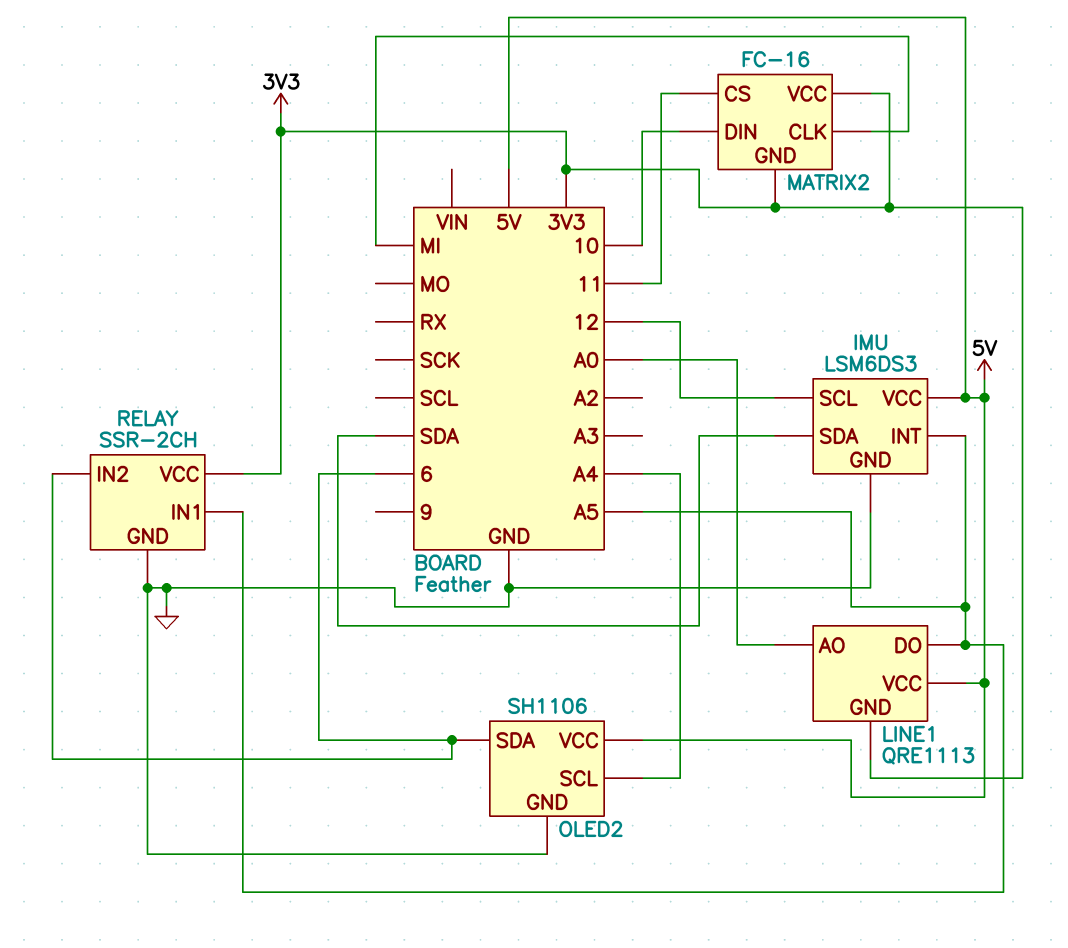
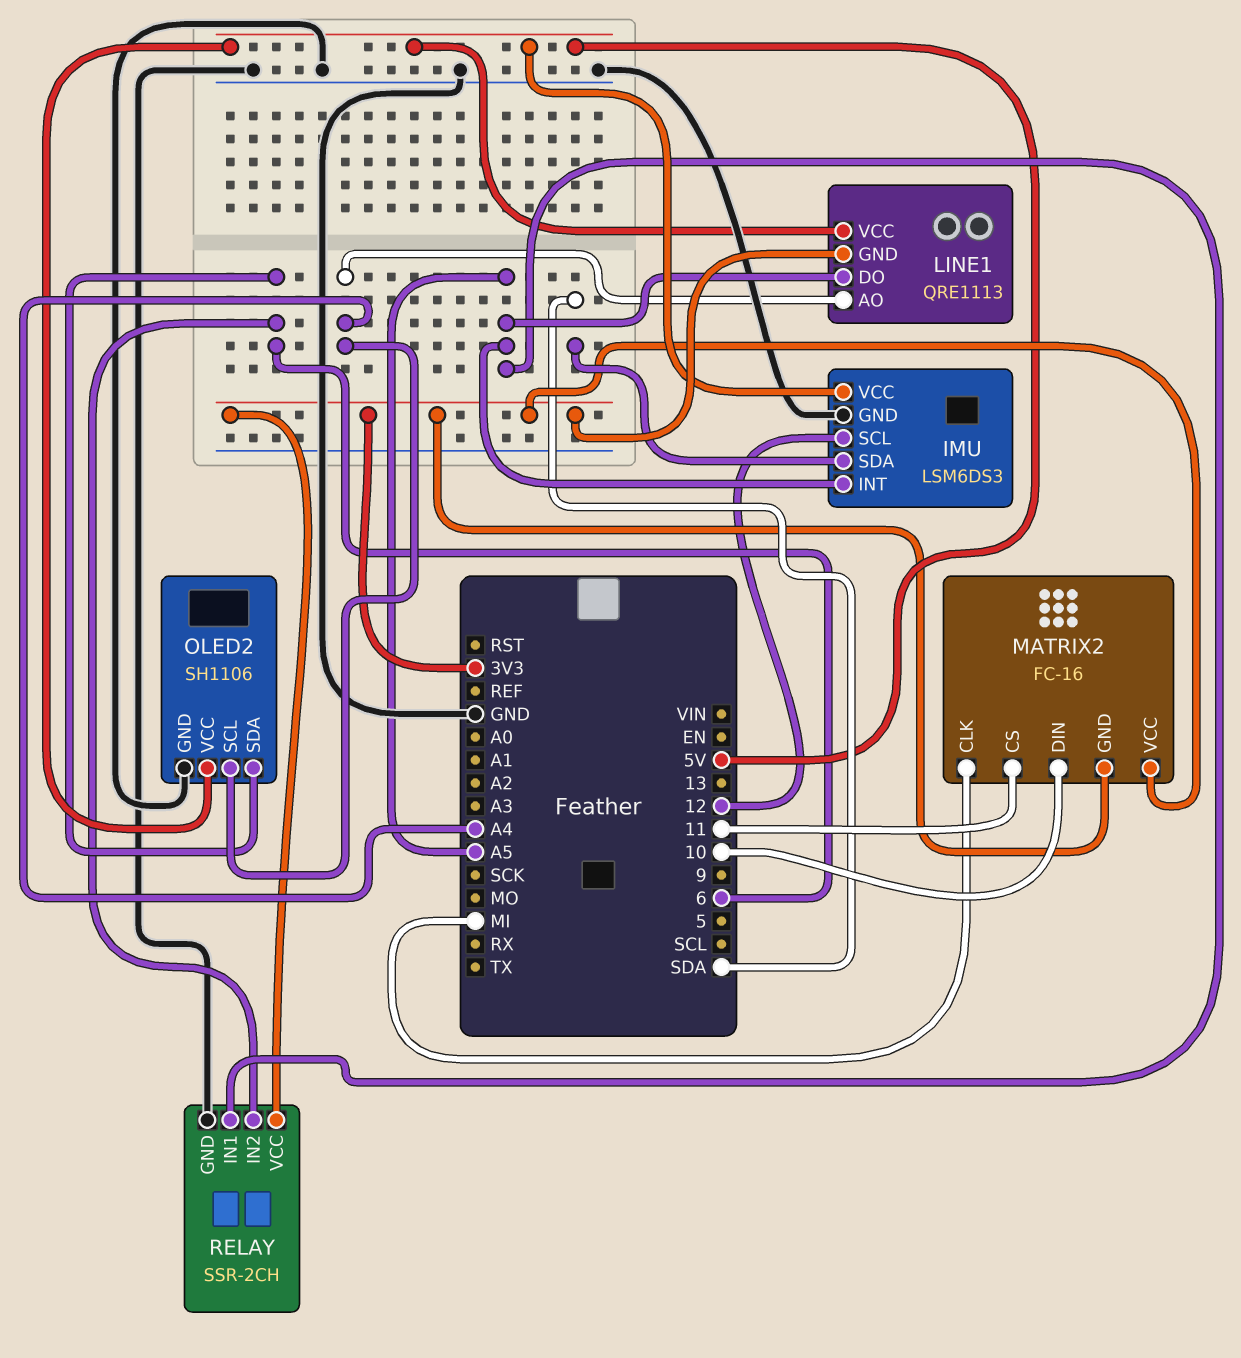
LINE1 pin AO: A0 -> A4

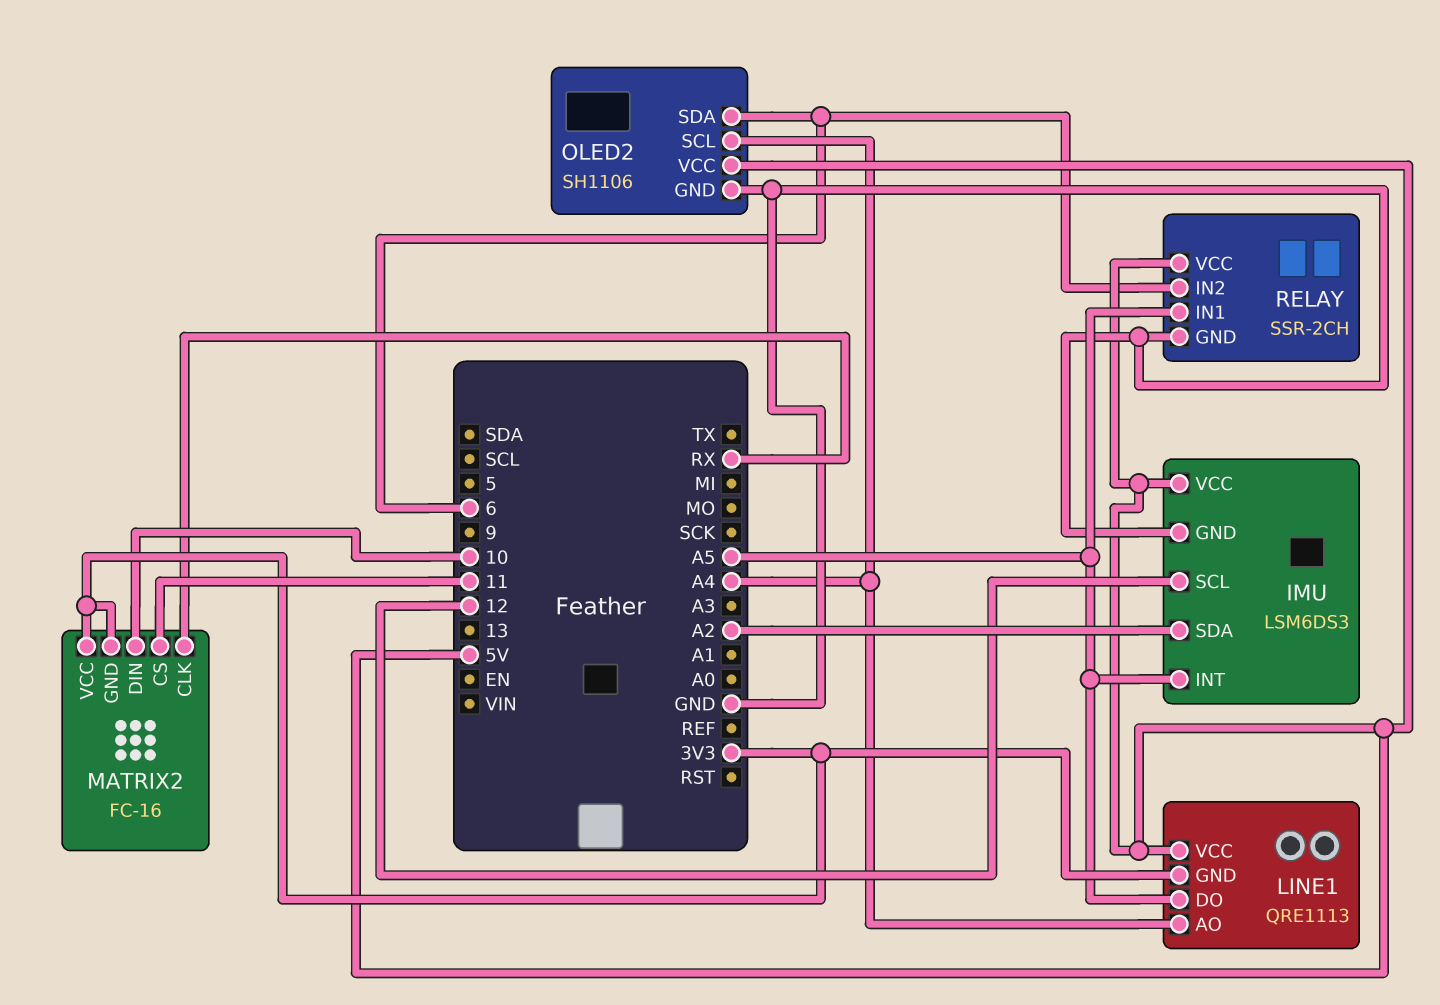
IMU pin SDA: SDA -> A2
MATRIX2 pin CLK: MI -> RX
RELAY pin VCC: 3V3 -> 5V

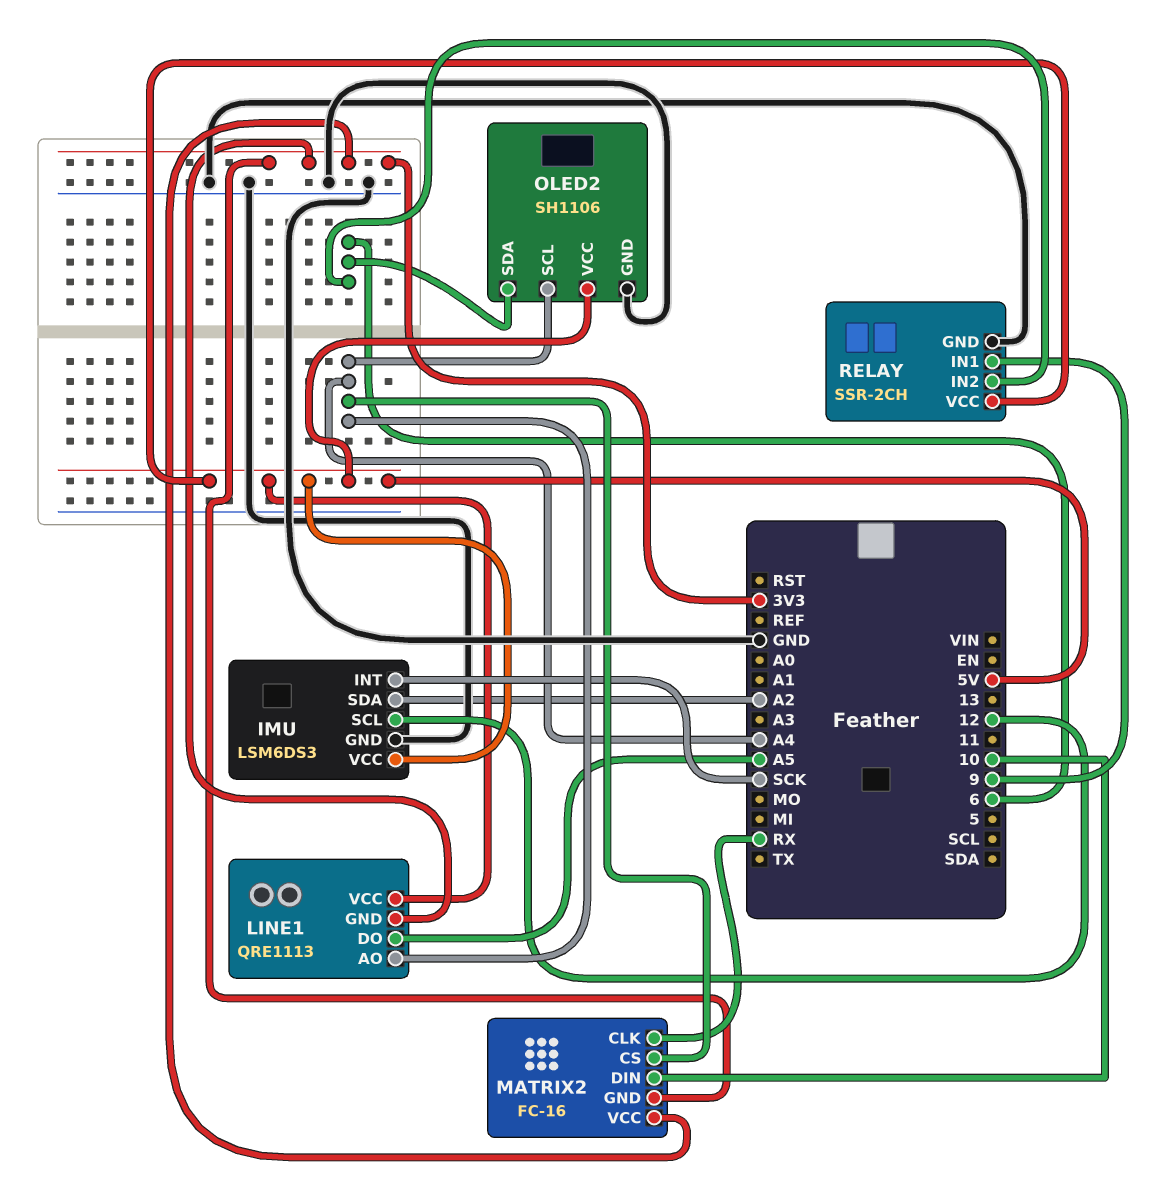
IMU pin INT: A5 -> SCK
MATRIX2 pin CS: 11 -> A4
RELAY pin IN1: A5 -> 9

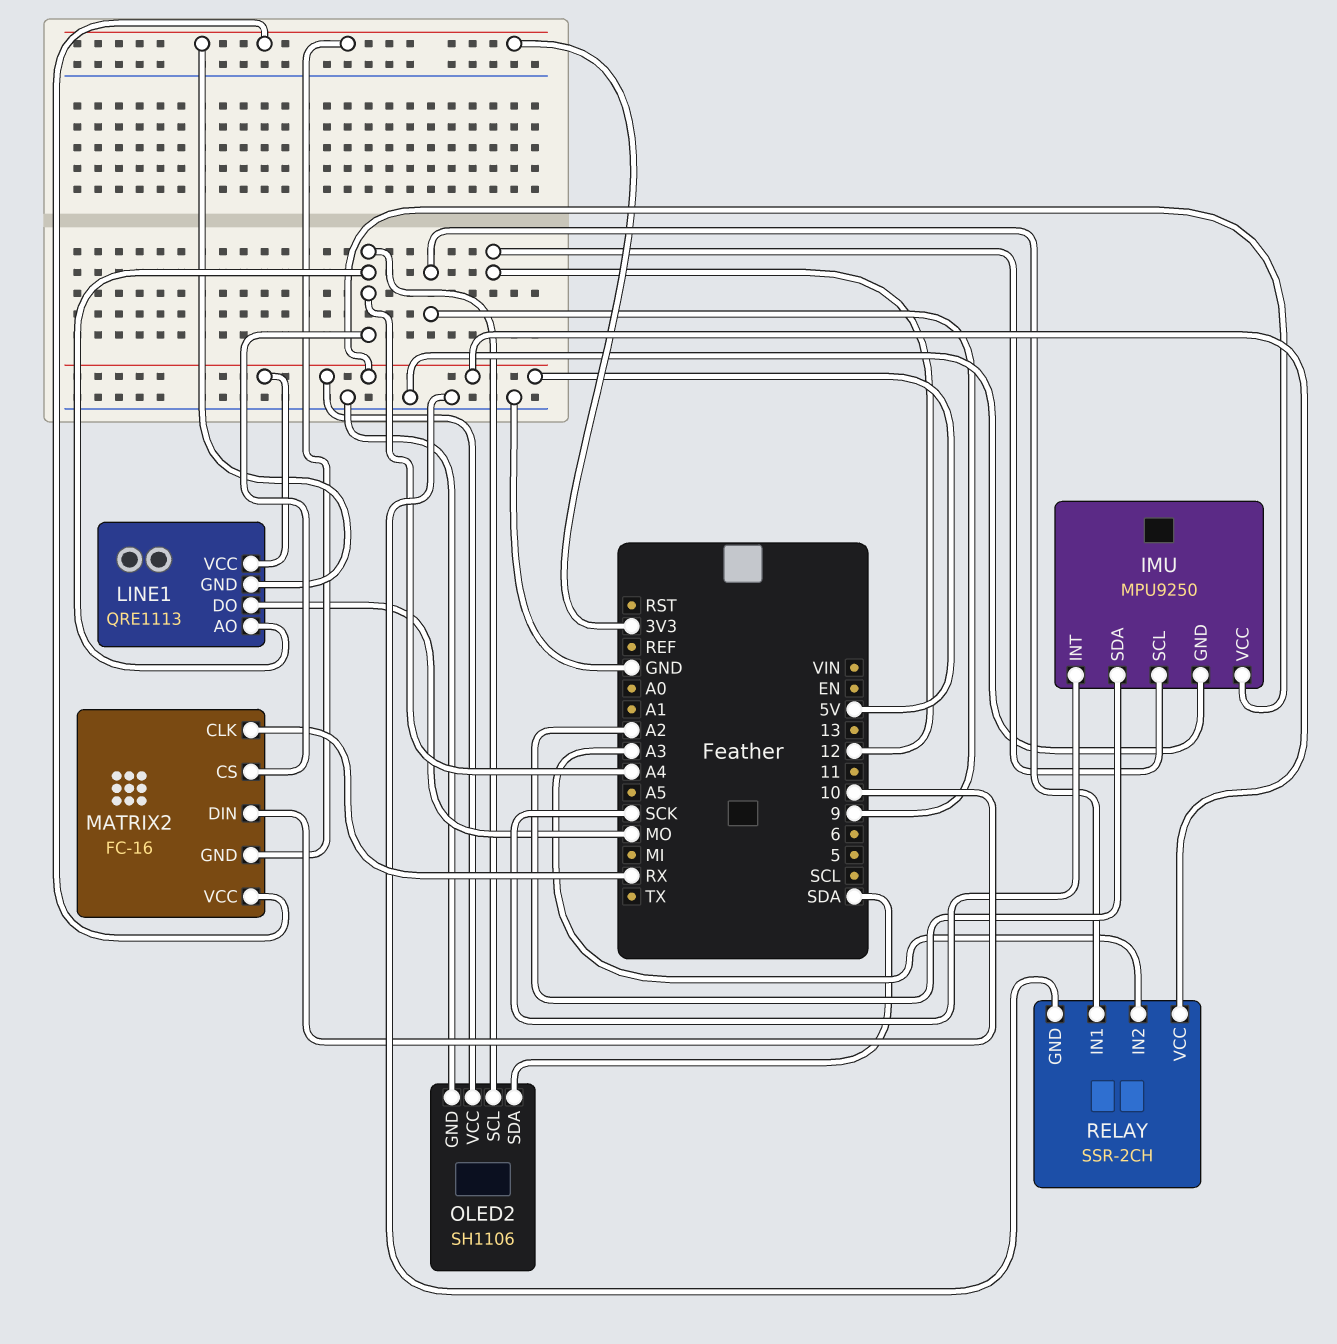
IMU: LSM6DS3 -> MPU9250
LINE1 pin DO: A5 -> MO
OLED2 pin SDA: 6 -> SDA
RELAY pin IN2: 6 -> A3

